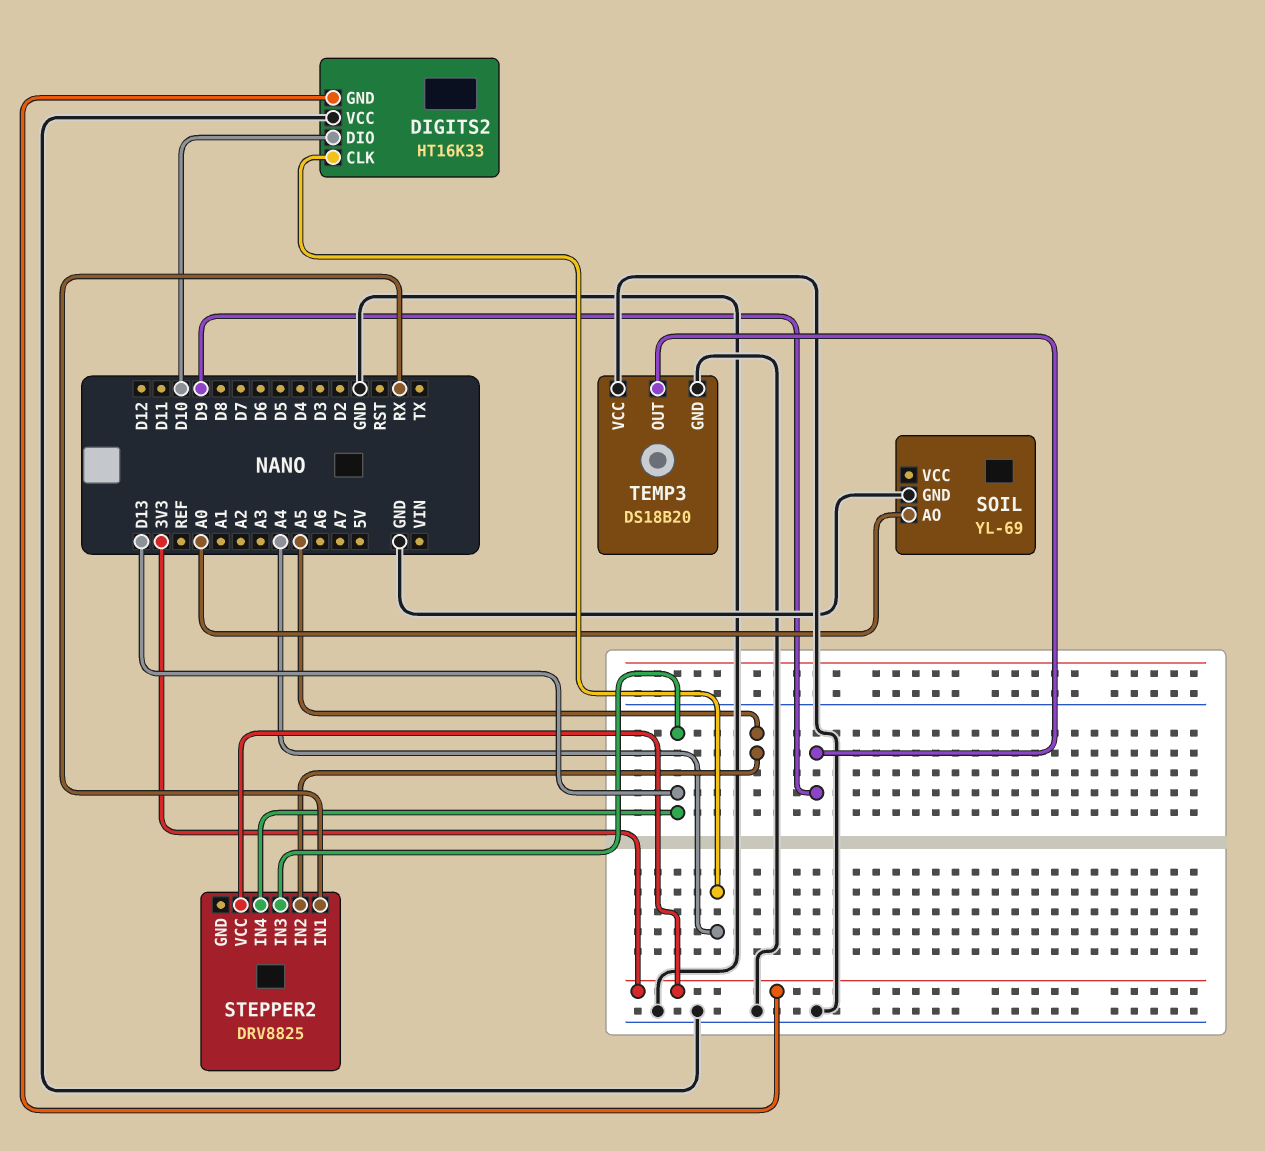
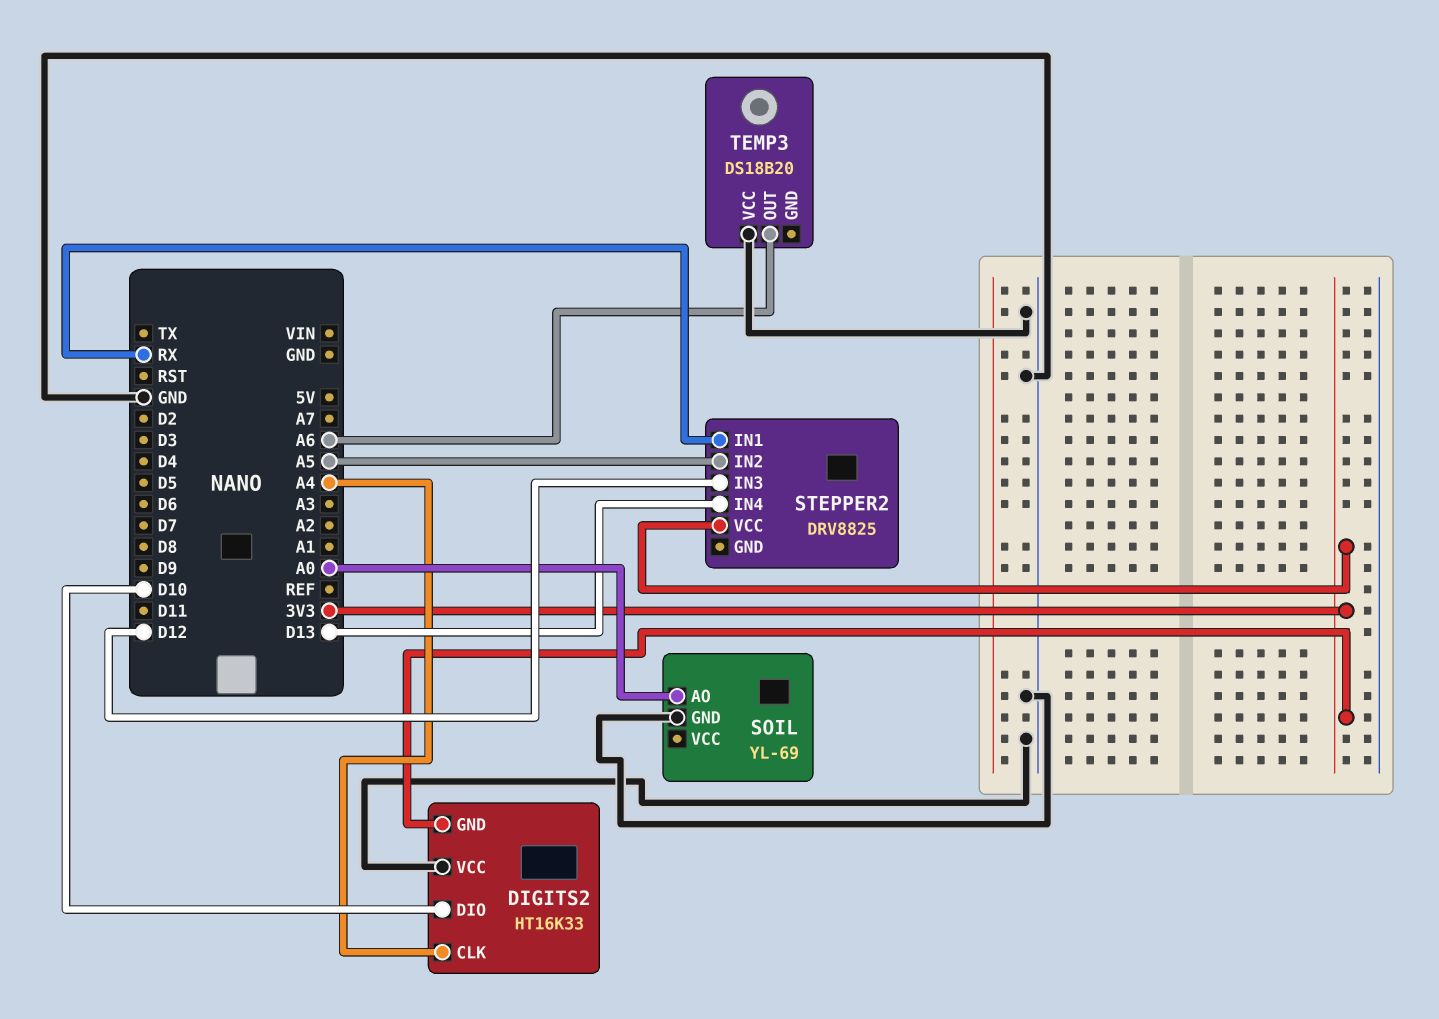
STEPPER2 pin IN3: D13 -> D12
TEMP3 pin GND: GND -> none
TEMP3 pin OUT: D9 -> A6

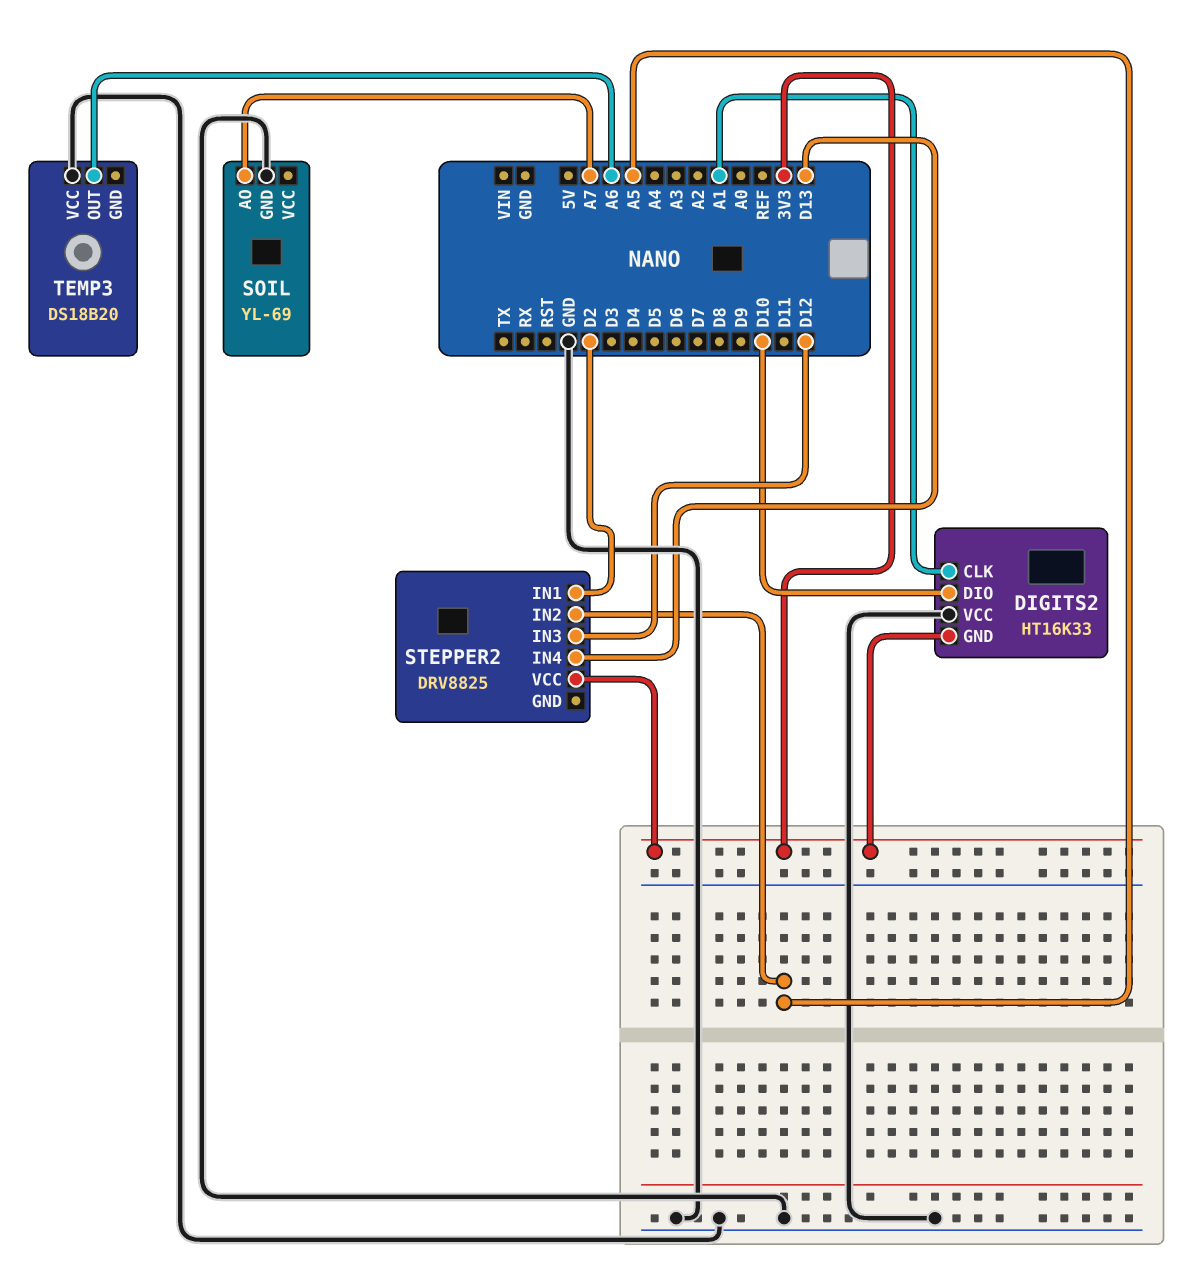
DIGITS2 pin CLK: A4 -> A1
SOIL pin AO: A0 -> A7
STEPPER2 pin IN1: RX -> D2

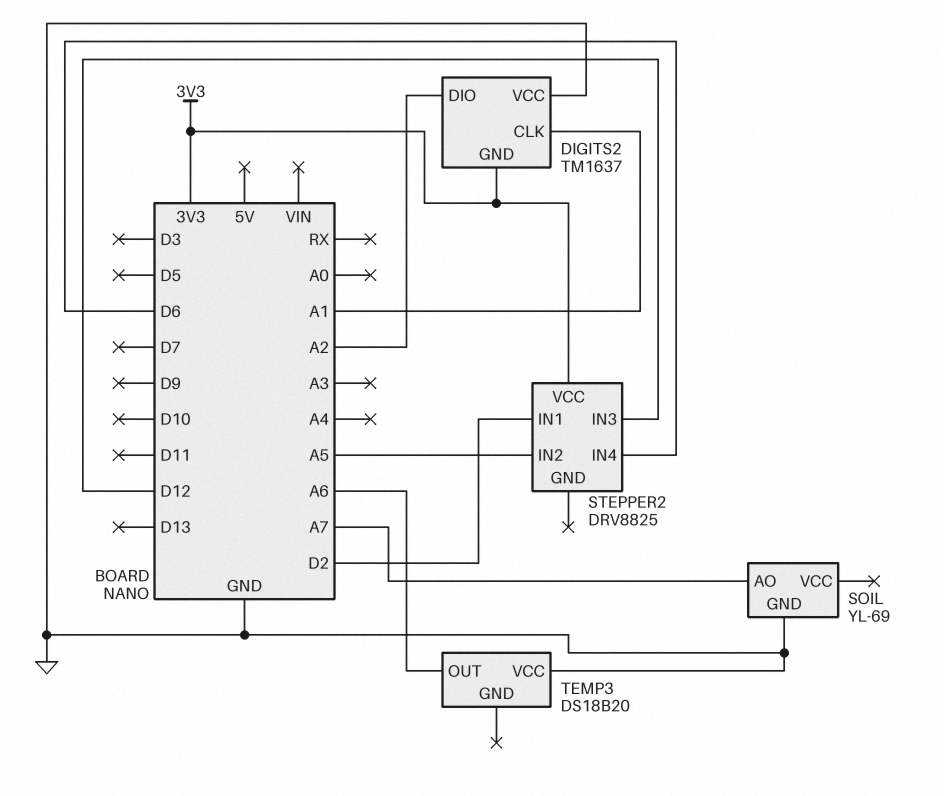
DIGITS2: HT16K33 -> TM1637
DIGITS2 pin DIO: D10 -> A2
STEPPER2 pin IN4: D13 -> D6

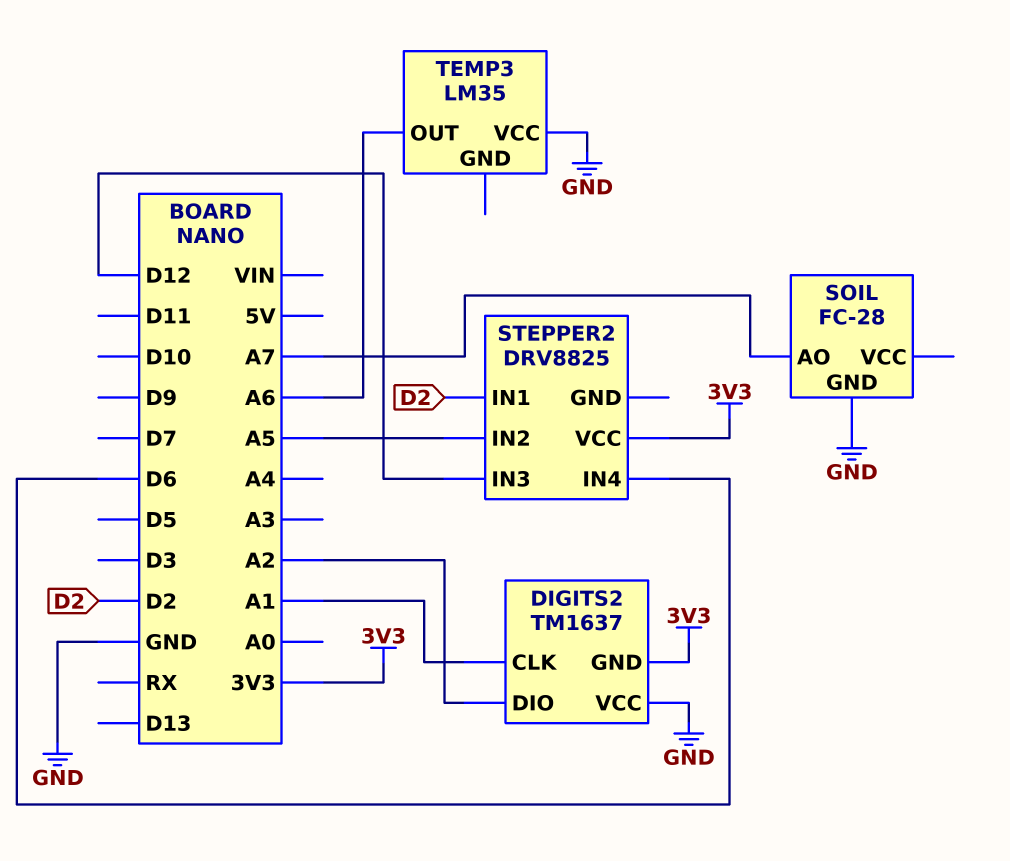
SOIL: YL-69 -> FC-28
TEMP3: DS18B20 -> LM35

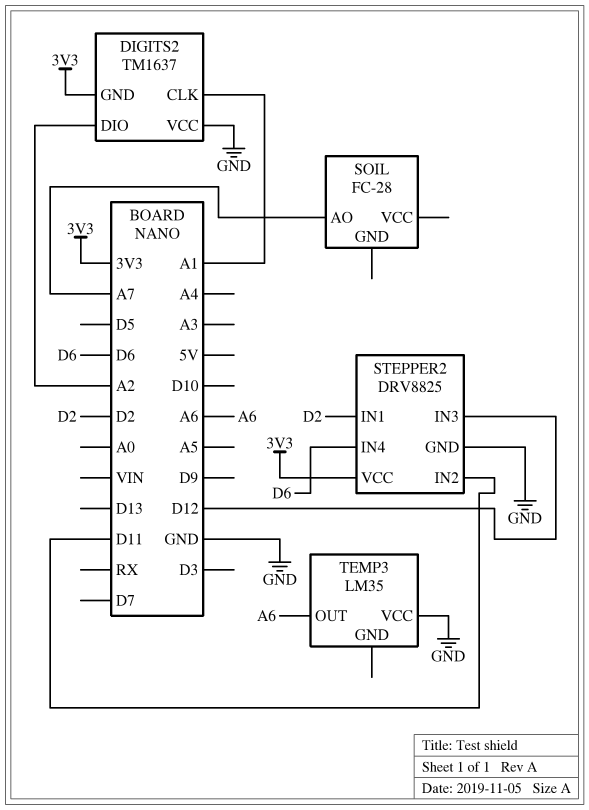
SOIL pin GND: GND -> none
STEPPER2 pin GND: none -> GND
STEPPER2 pin IN2: A5 -> D11

